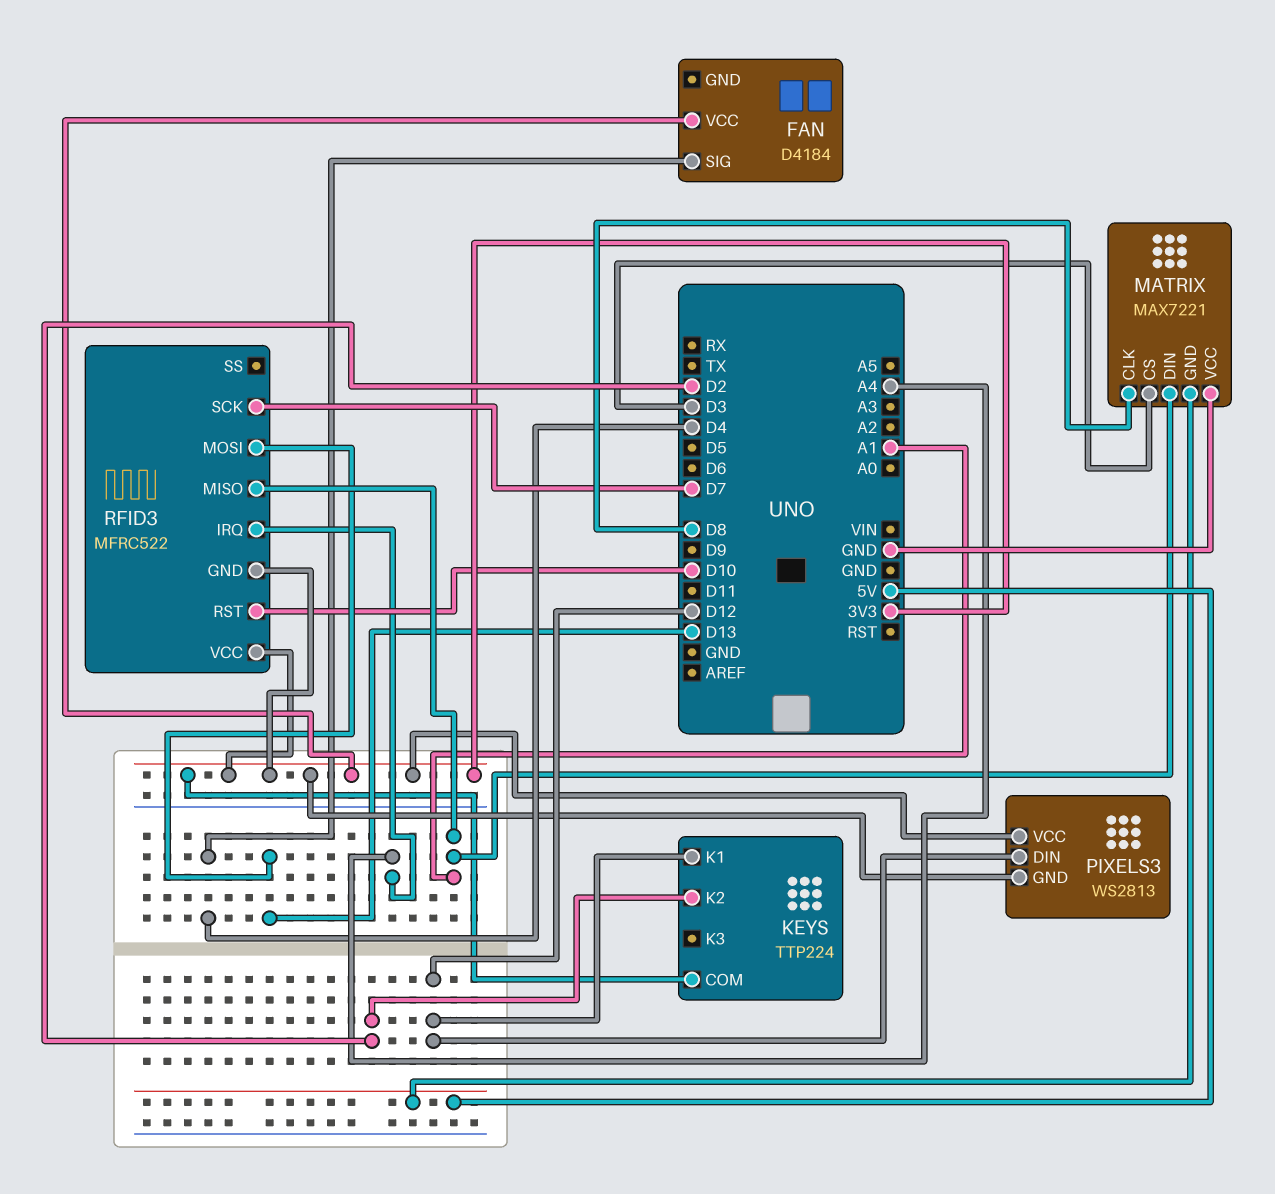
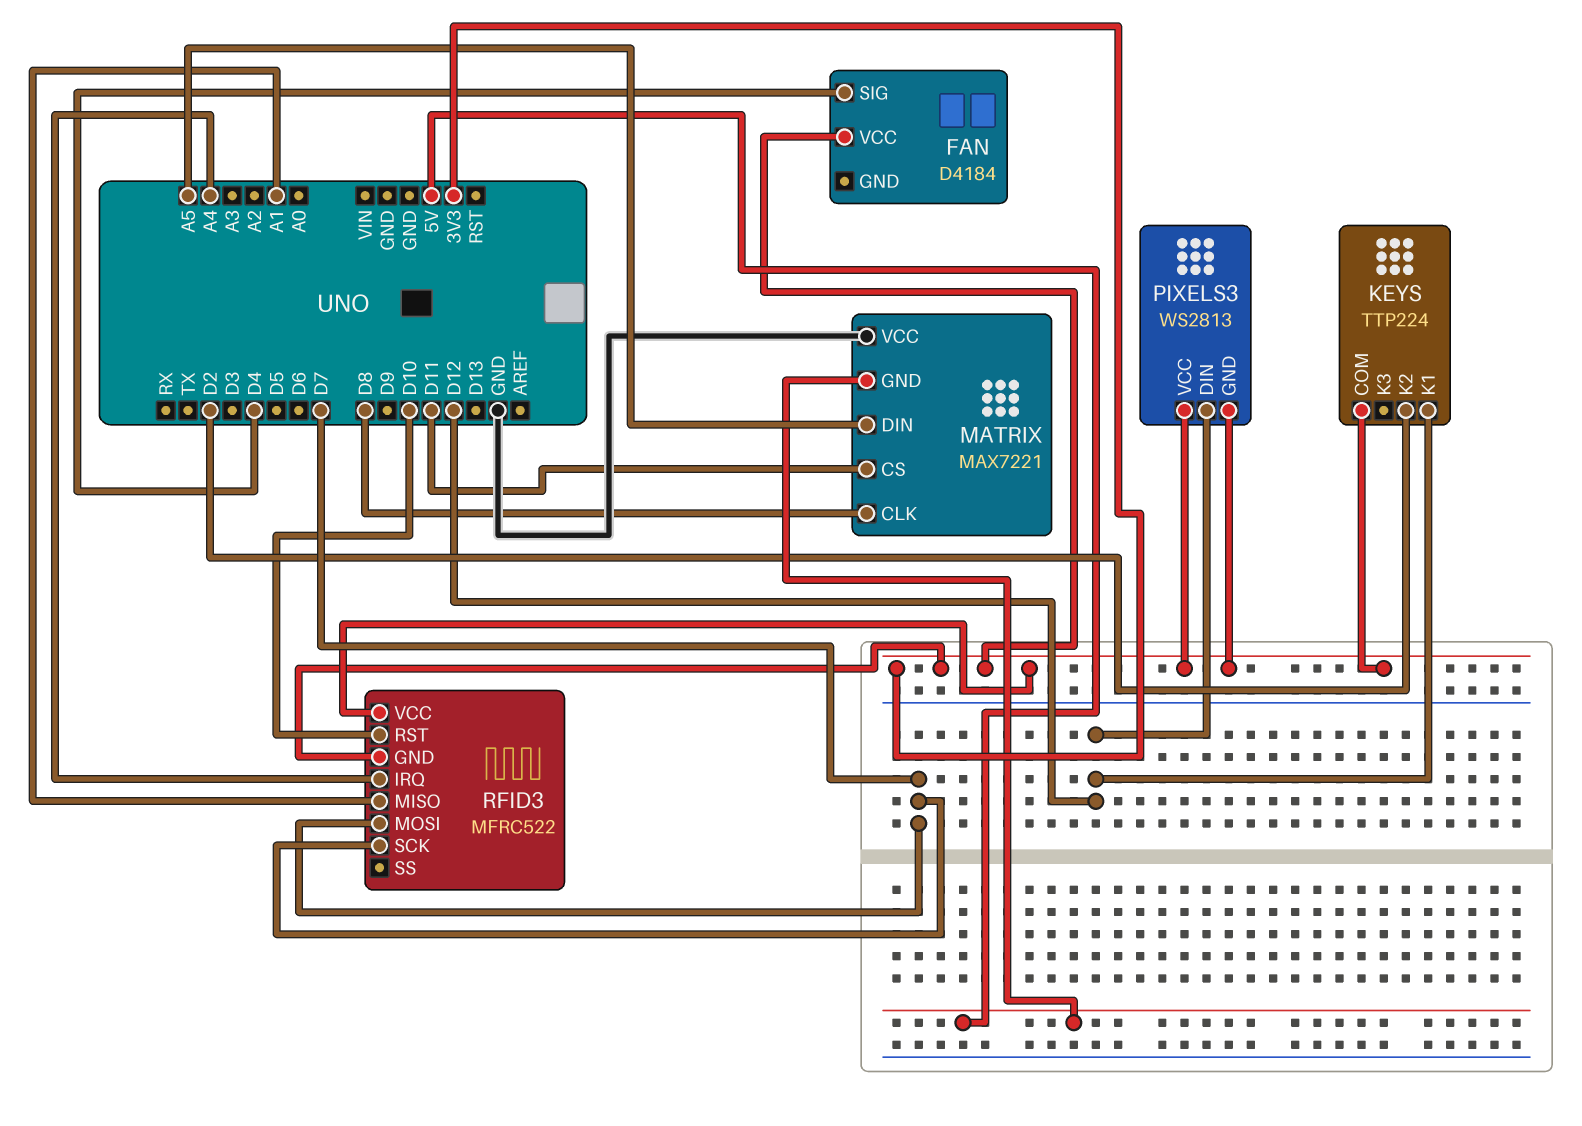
MATRIX pin CS: D3 -> D11
MATRIX pin DIN: A1 -> A5
RFID3 pin MOSI: D13 -> D7

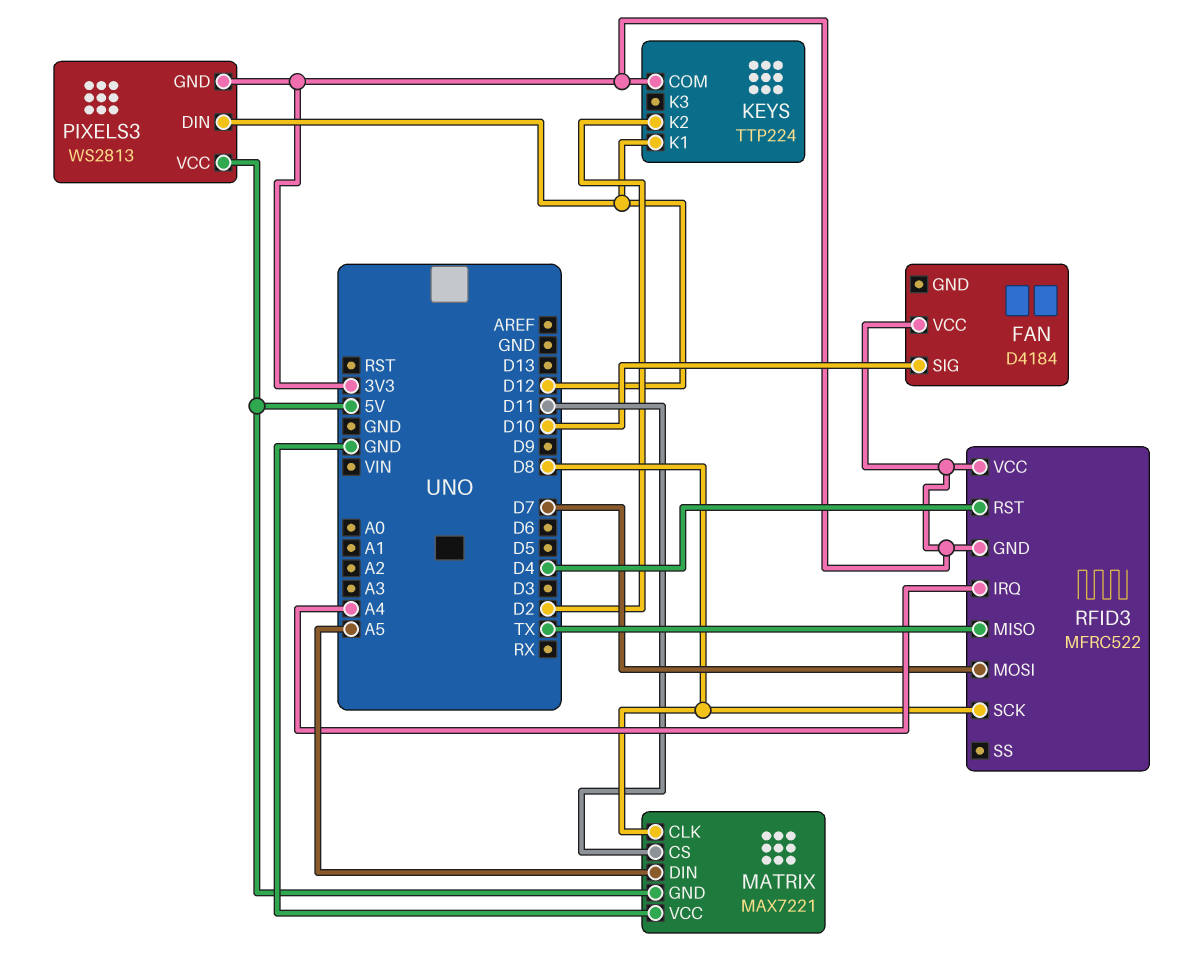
FAN pin SIG: D4 -> D10
PIXELS3 pin VCC: 3V3 -> 5V
RFID3 pin MISO: A1 -> TX
RFID3 pin RST: D10 -> D4
RFID3 pin SCK: D7 -> D8

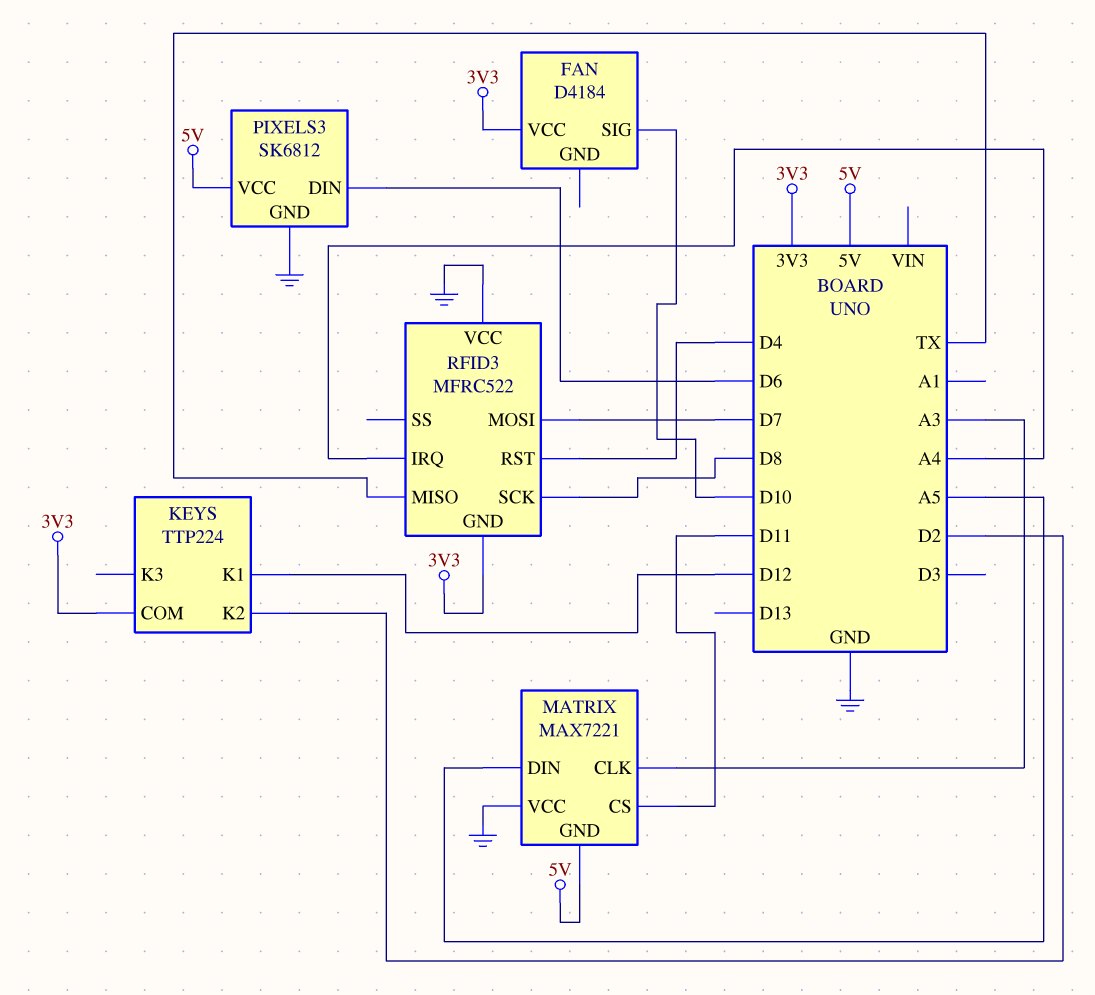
MATRIX pin CLK: D8 -> A3
PIXELS3: WS2813 -> SK6812
PIXELS3 pin DIN: D12 -> D6
PIXELS3 pin GND: 3V3 -> GND
RFID3 pin VCC: 3V3 -> GND

